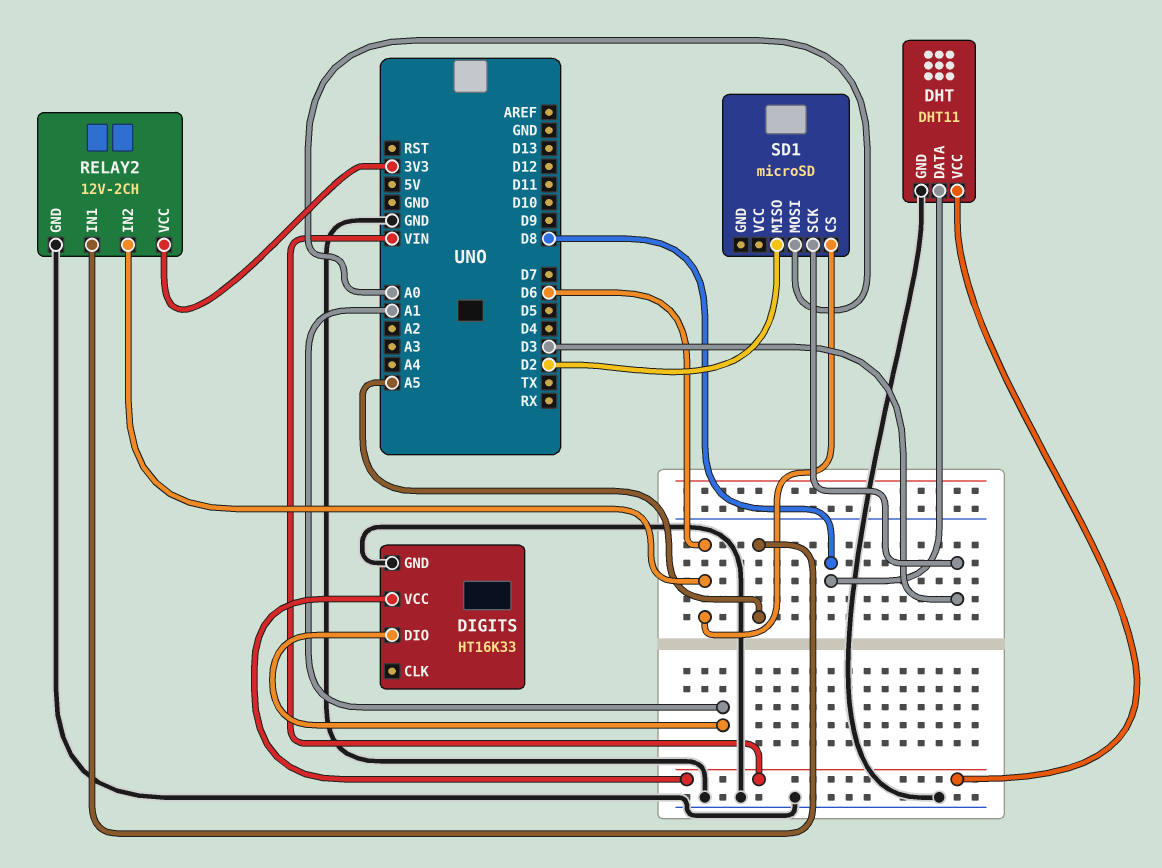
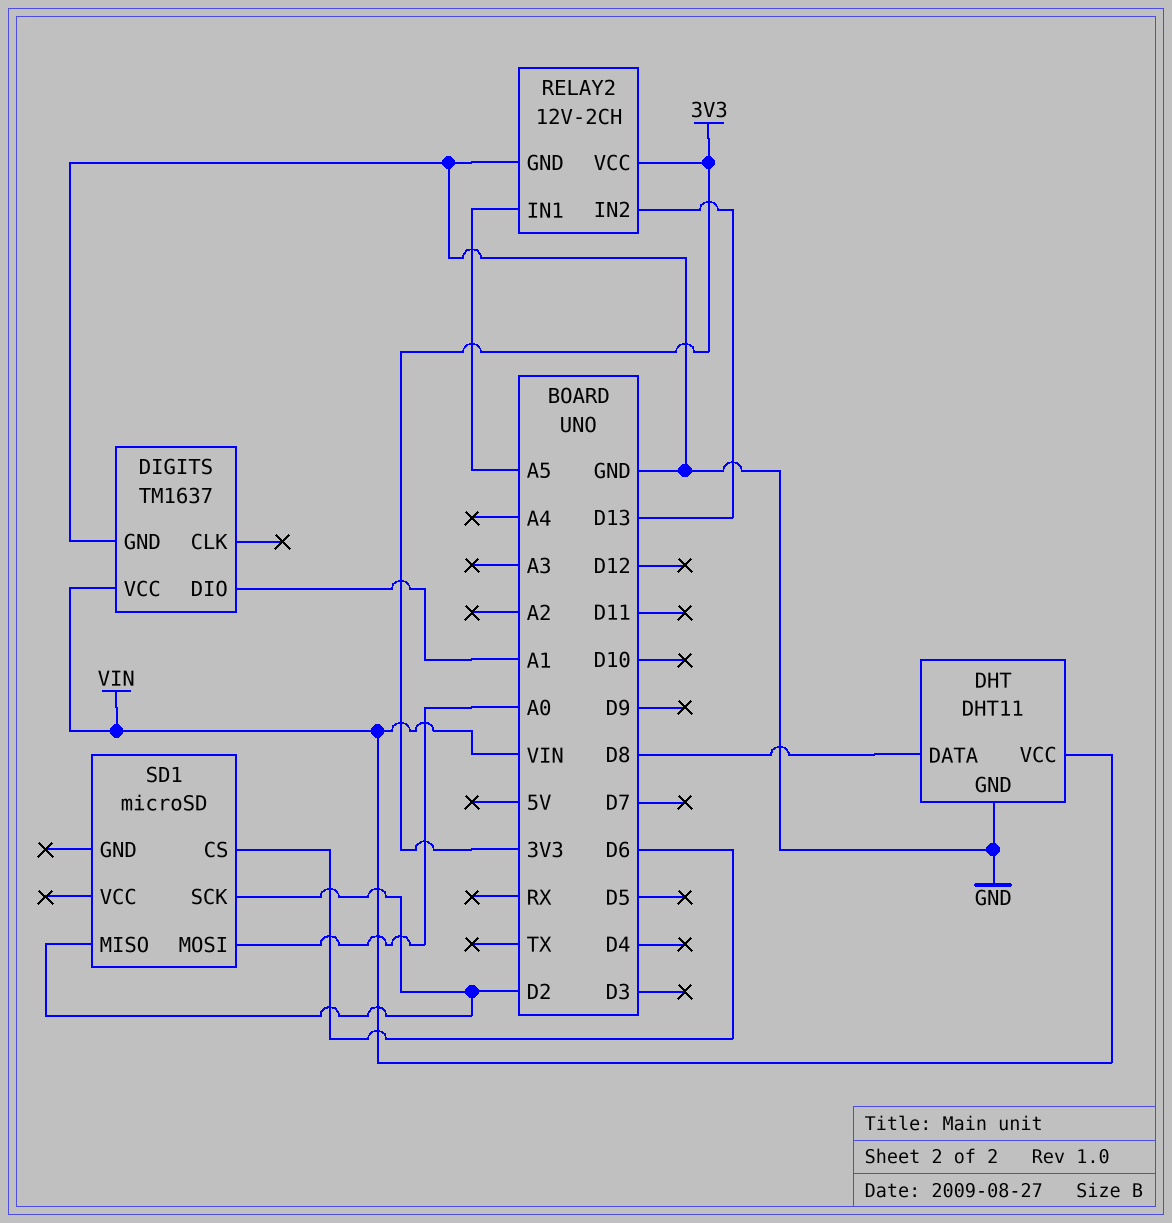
DIGITS: HT16K33 -> TM1637
RELAY2 pin IN2: D6 -> D13
SD1 pin SCK: D3 -> D2

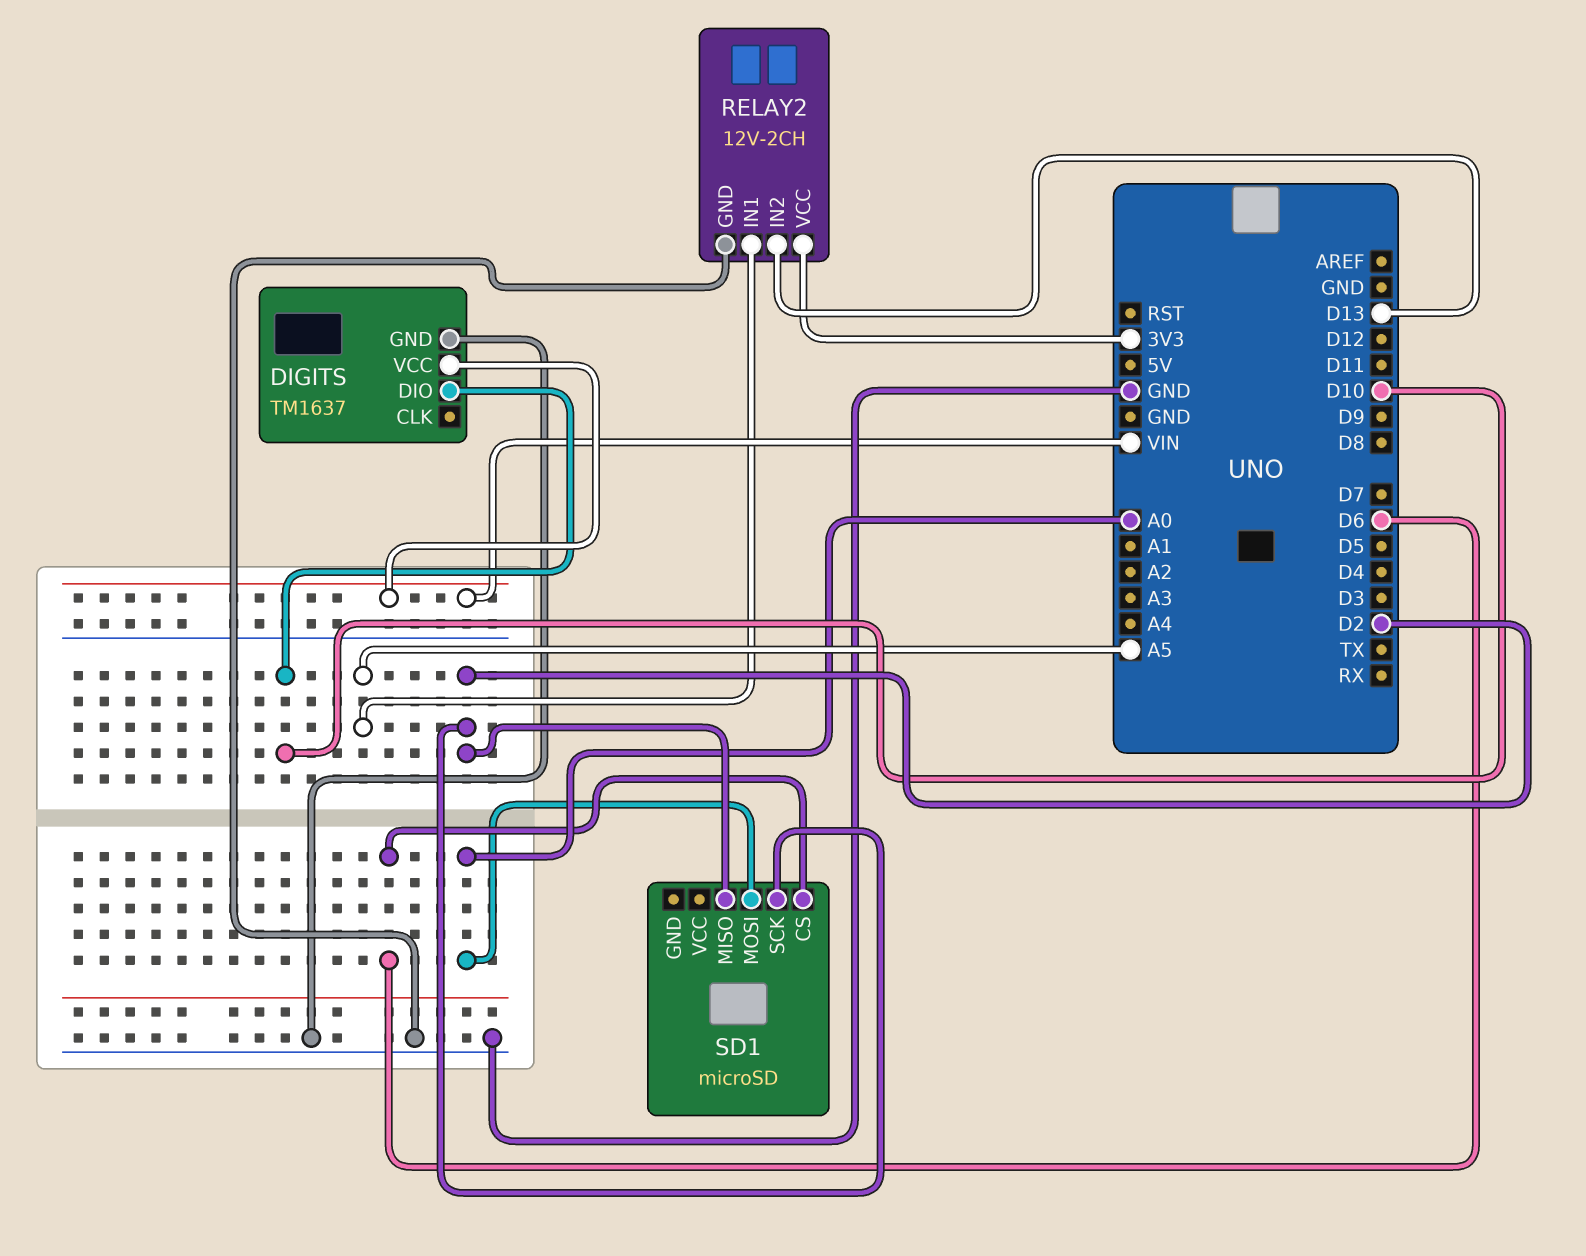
DHT: DHT11 -> none
DHT pin DATA: D8 -> none
DHT pin GND: GND -> none
DHT pin VCC: VIN -> none
DIGITS pin DIO: A1 -> D10

